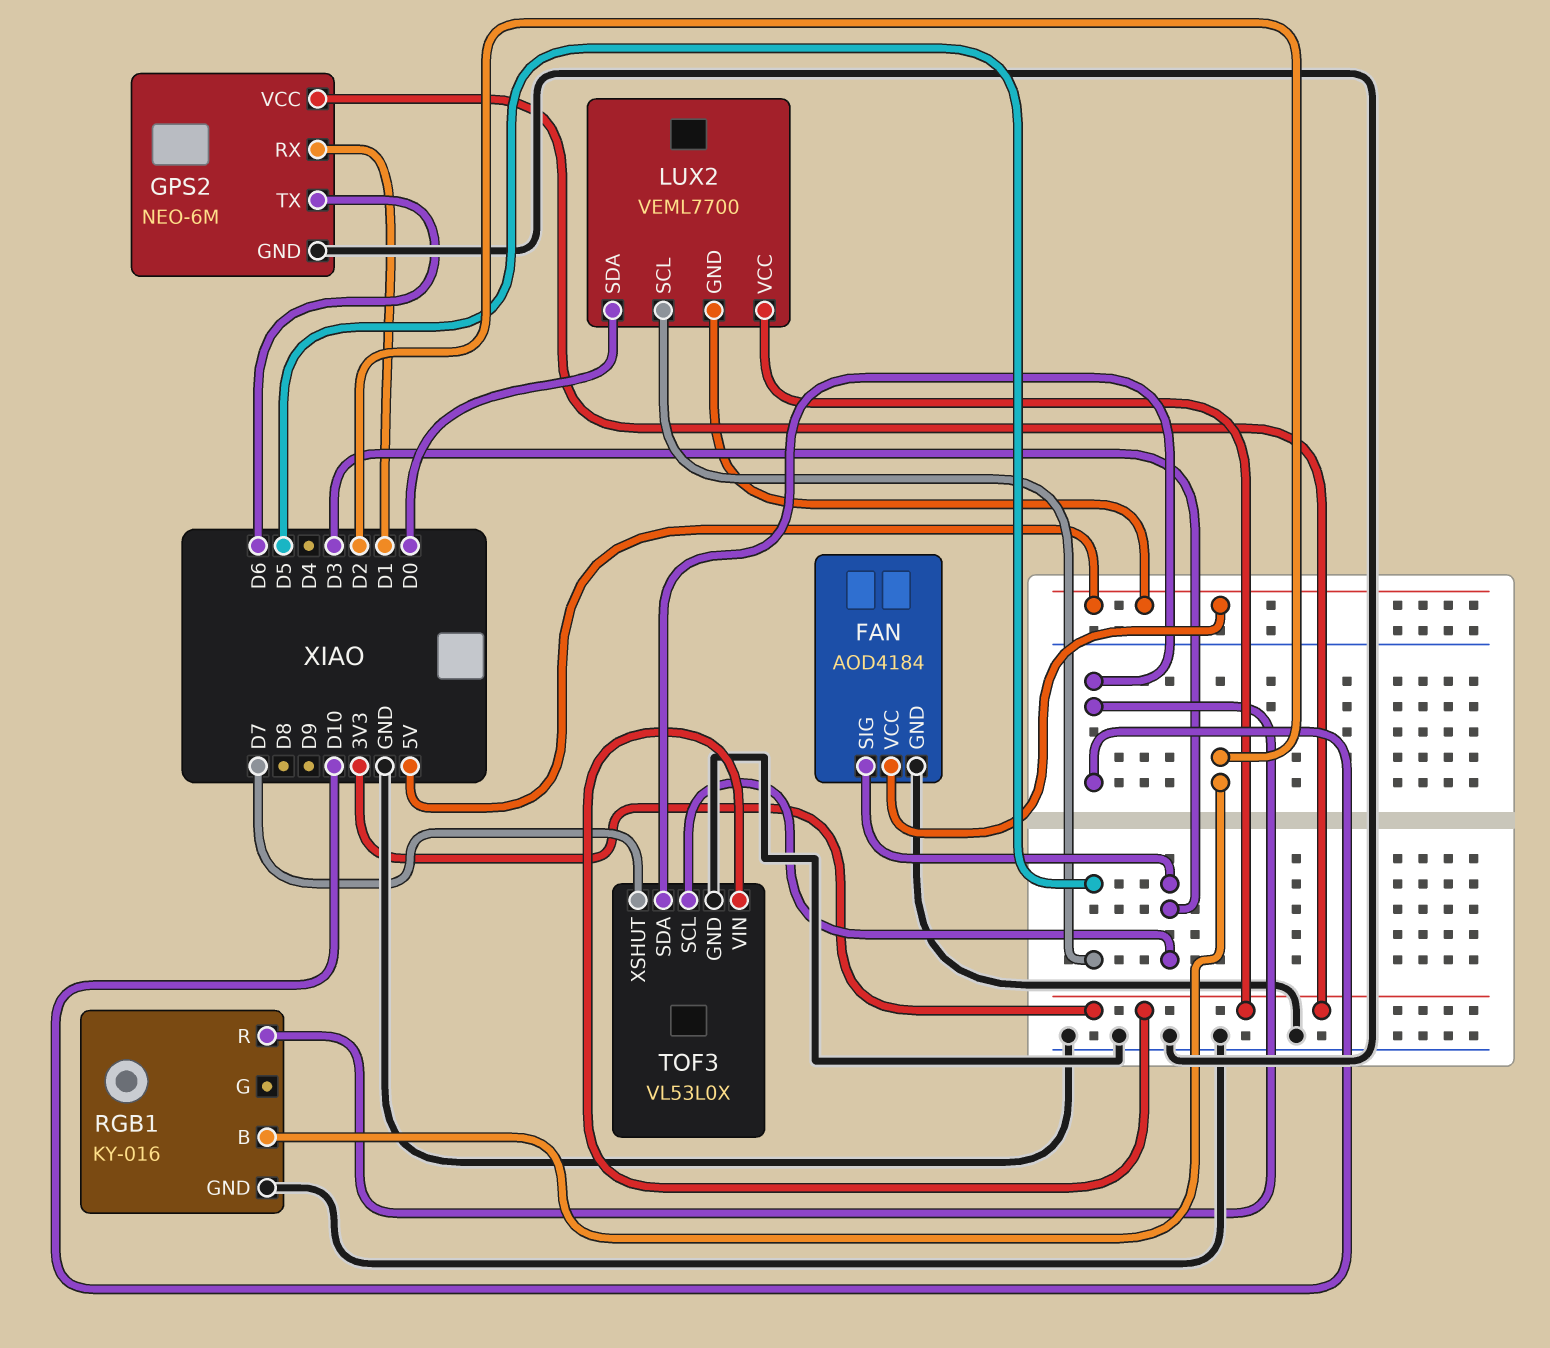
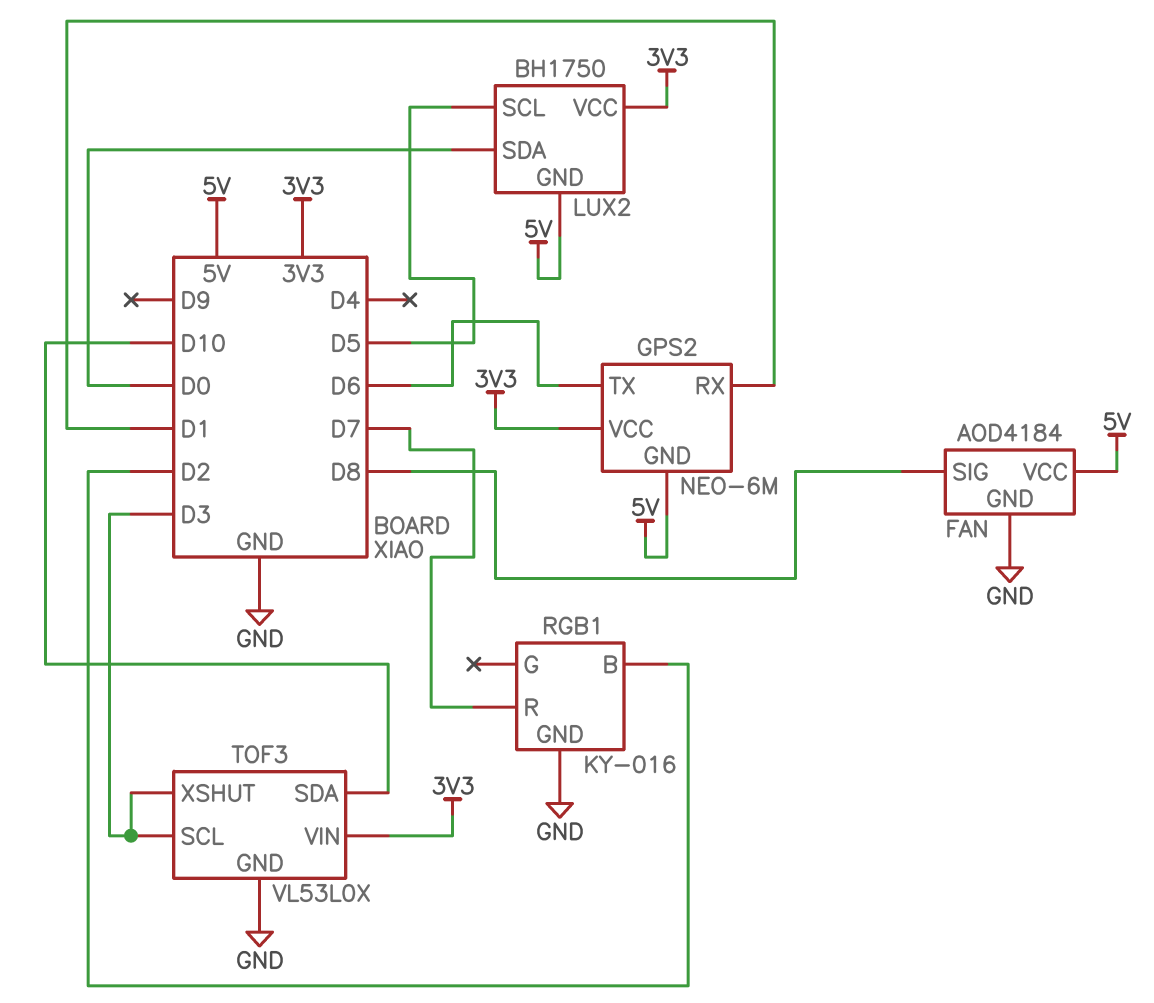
FAN pin SIG: D3 -> D8
GPS2 pin GND: GND -> 5V
LUX2: VEML7700 -> BH1750
RGB1 pin R: D10 -> D7
TOF3 pin XSHUT: D7 -> D3

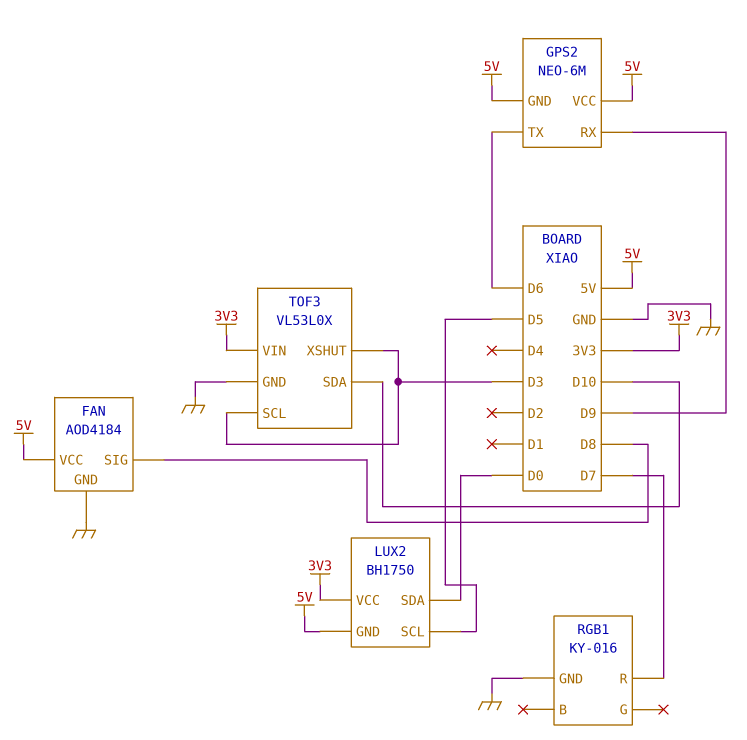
GPS2 pin RX: D1 -> D9
GPS2 pin VCC: 3V3 -> 5V
RGB1 pin B: D2 -> none

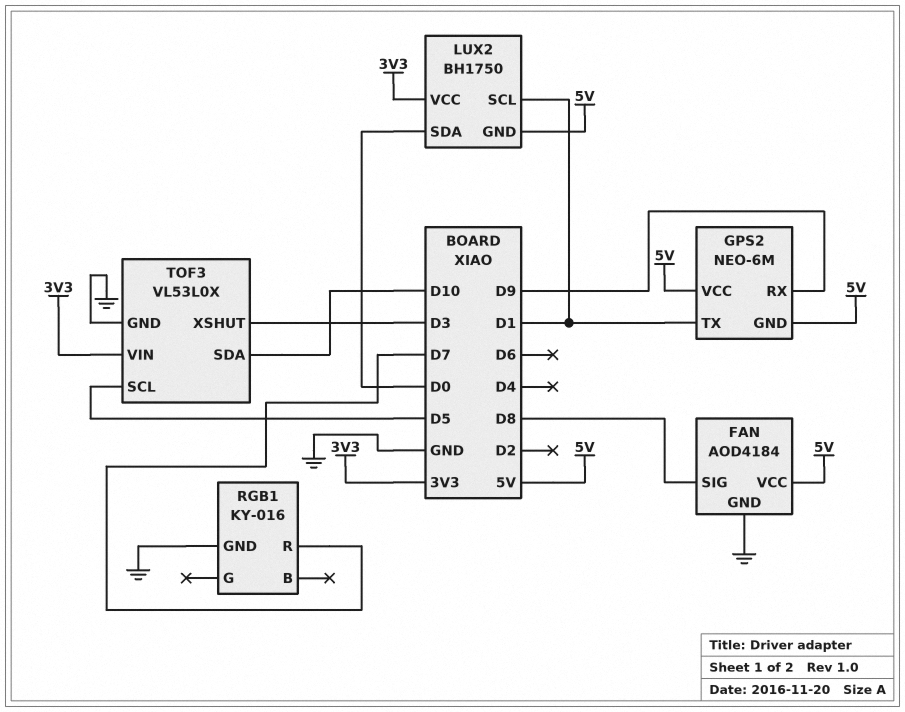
GPS2 pin TX: D6 -> D1
LUX2 pin SCL: D5 -> D1
TOF3 pin SCL: D3 -> D5

